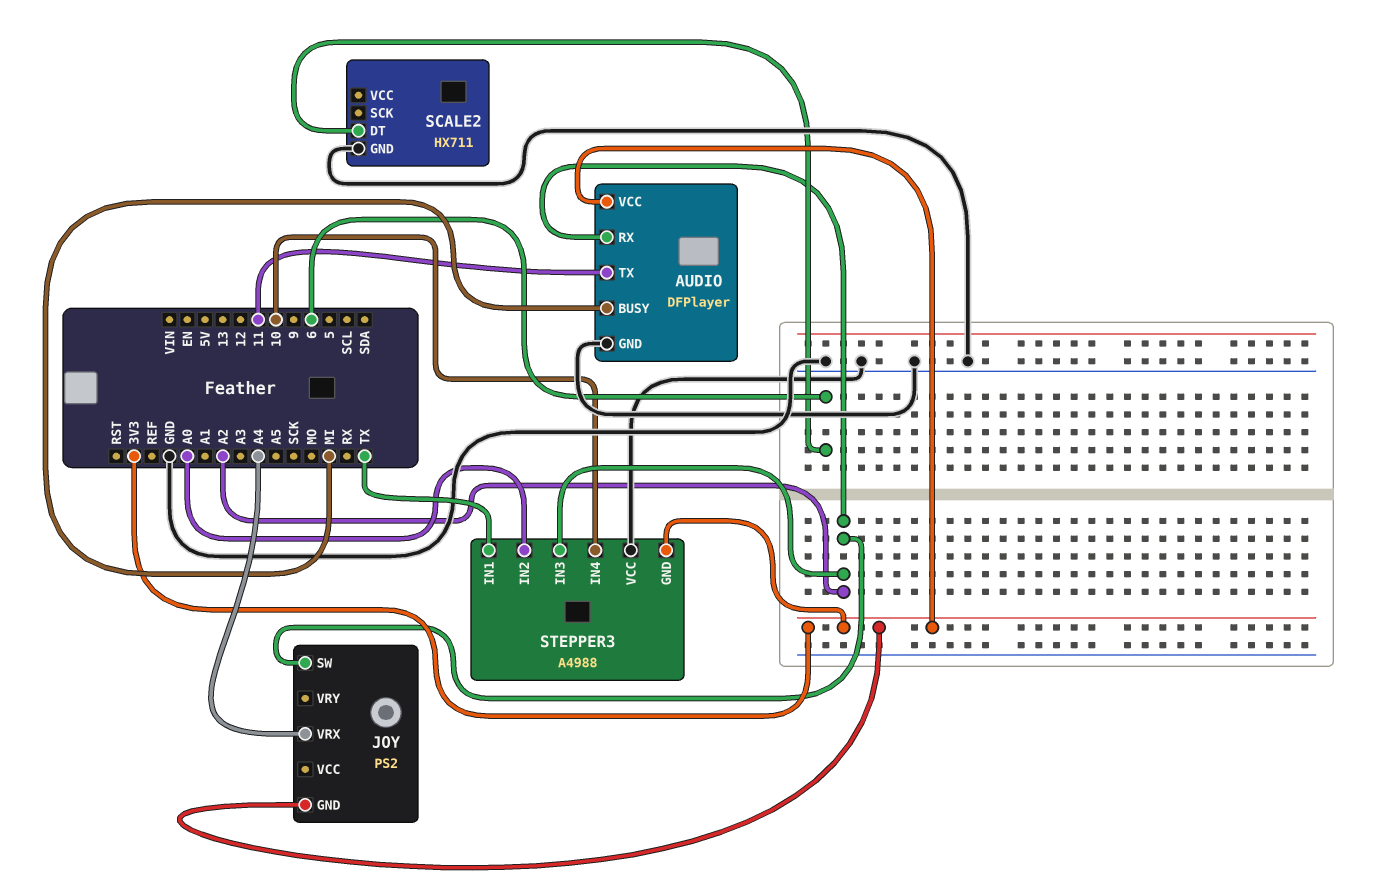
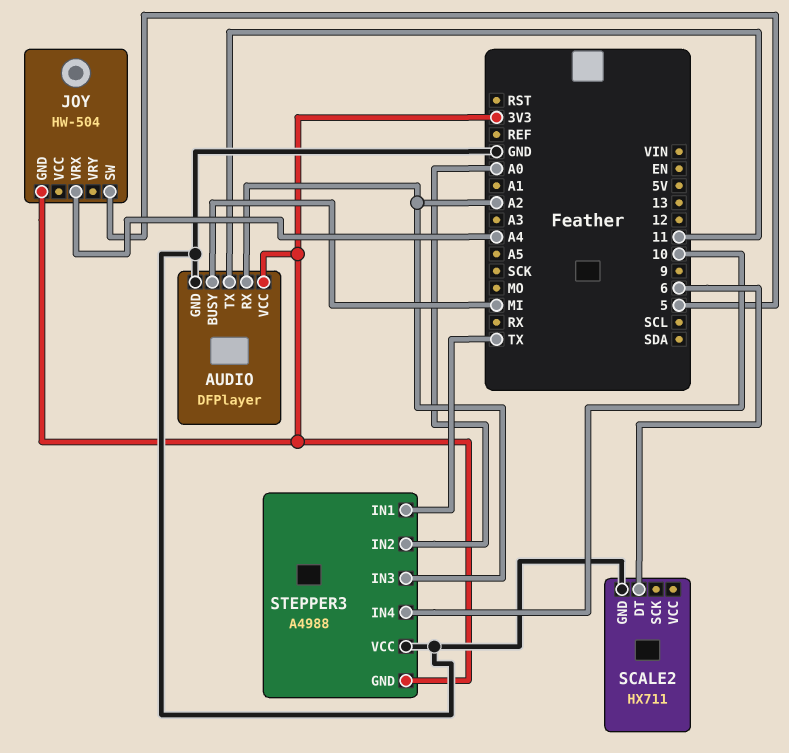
JOY: PS2 -> HW-504
JOY pin SW: A2 -> 5

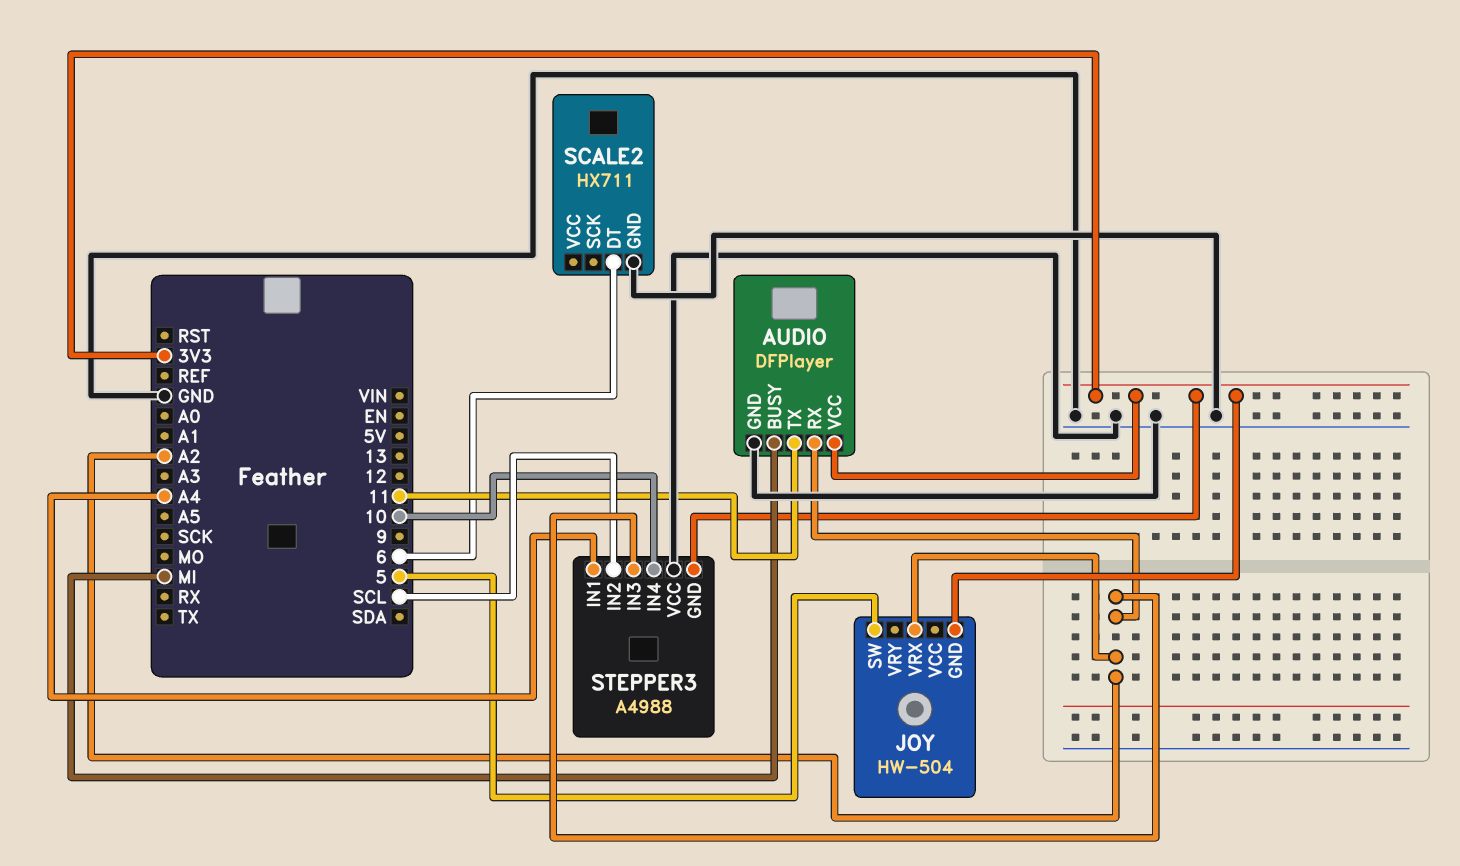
JOY pin VRX: A4 -> A2
STEPPER3 pin IN1: TX -> A4
STEPPER3 pin IN2: A0 -> SCL

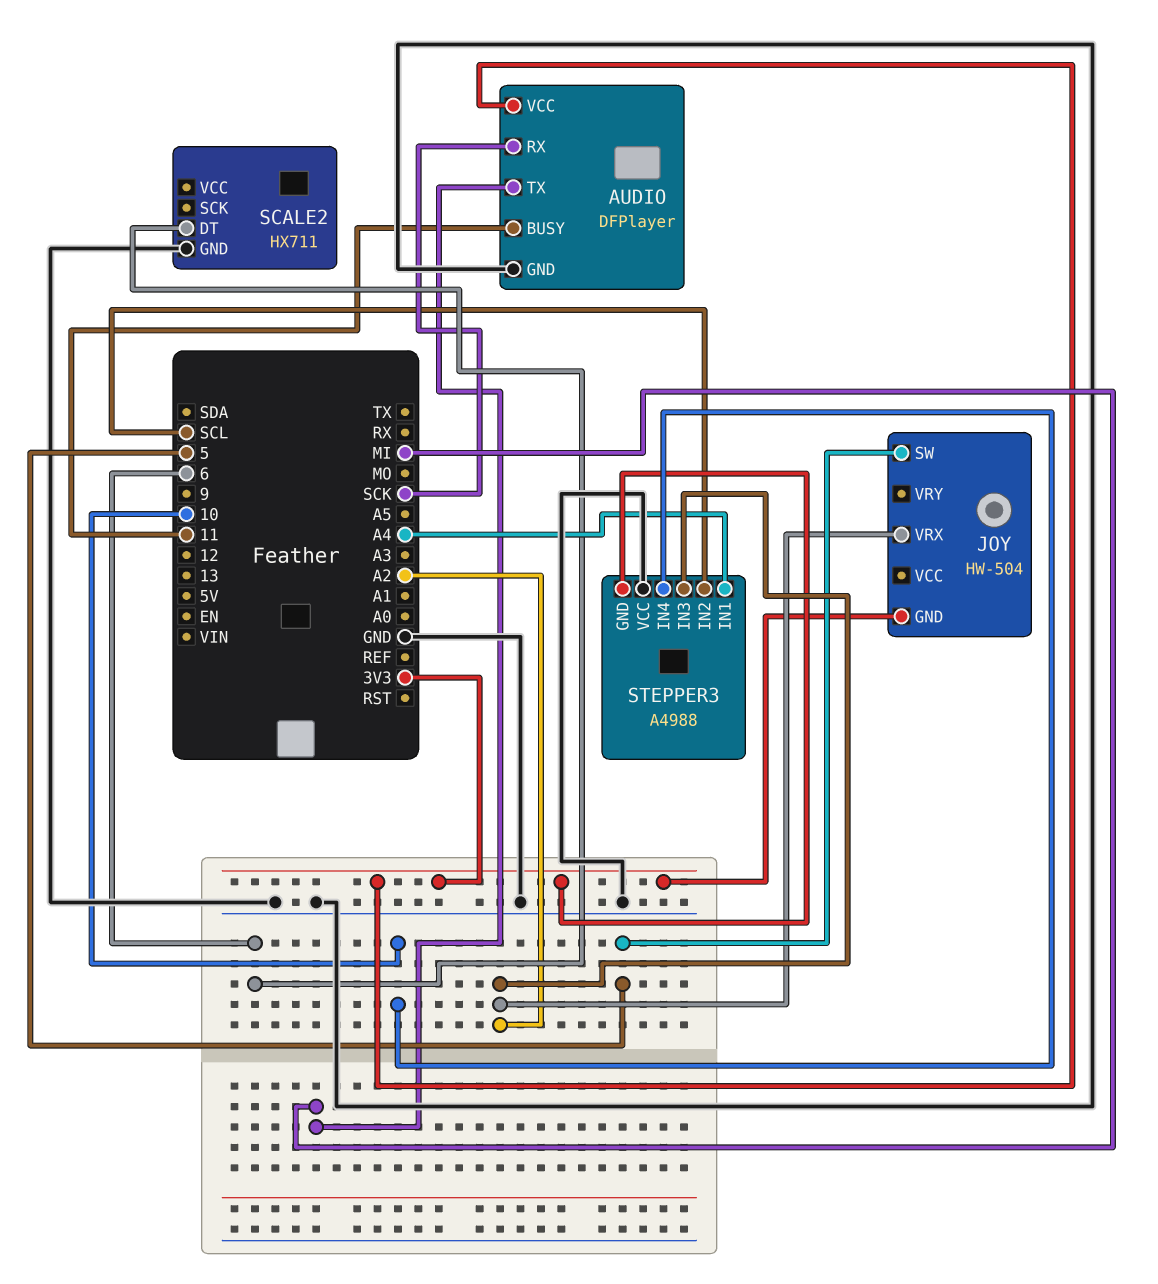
AUDIO pin BUSY: MI -> 11
AUDIO pin RX: A2 -> SCK
AUDIO pin TX: 11 -> MI

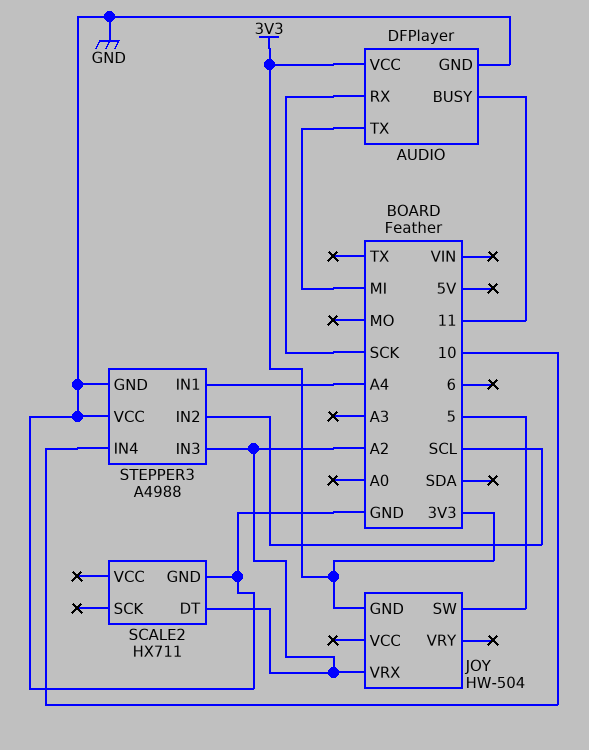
SCALE2 pin DT: 6 -> A2
STEPPER3 pin GND: 3V3 -> GND

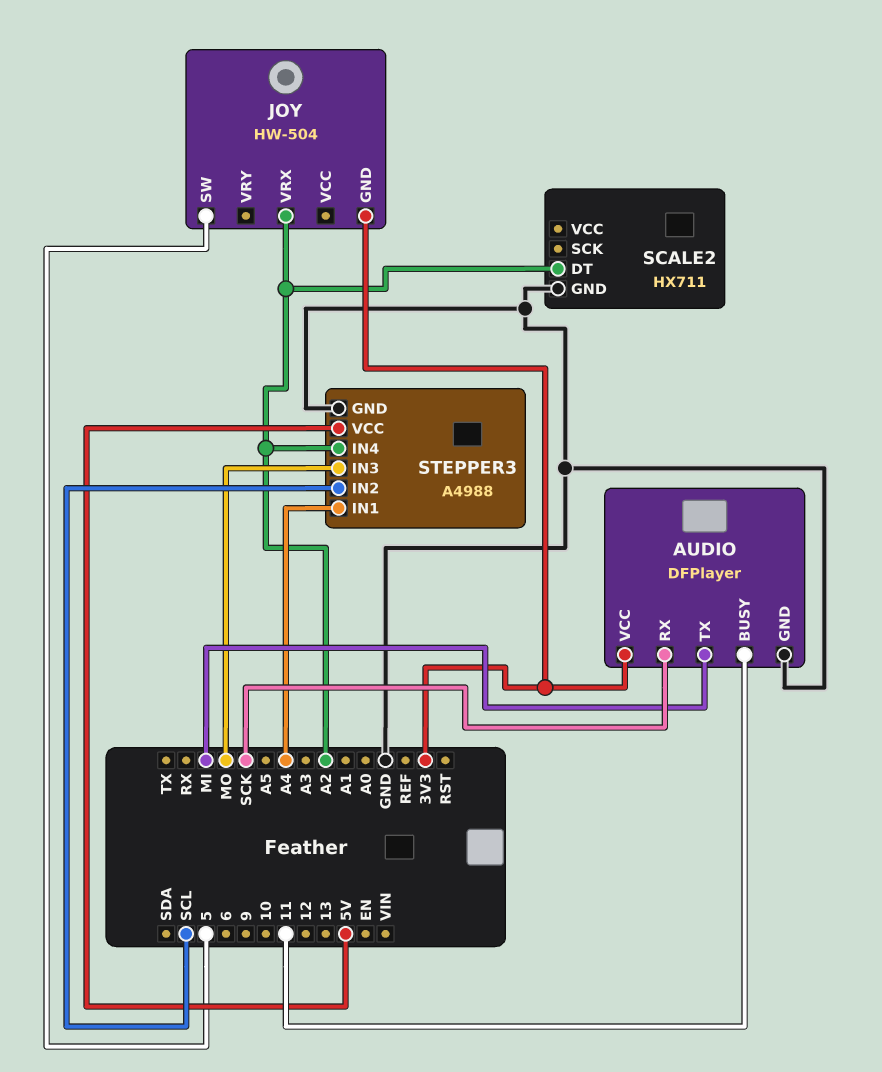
STEPPER3 pin IN3: A2 -> MO
STEPPER3 pin IN4: 10 -> A2
STEPPER3 pin VCC: GND -> 5V

